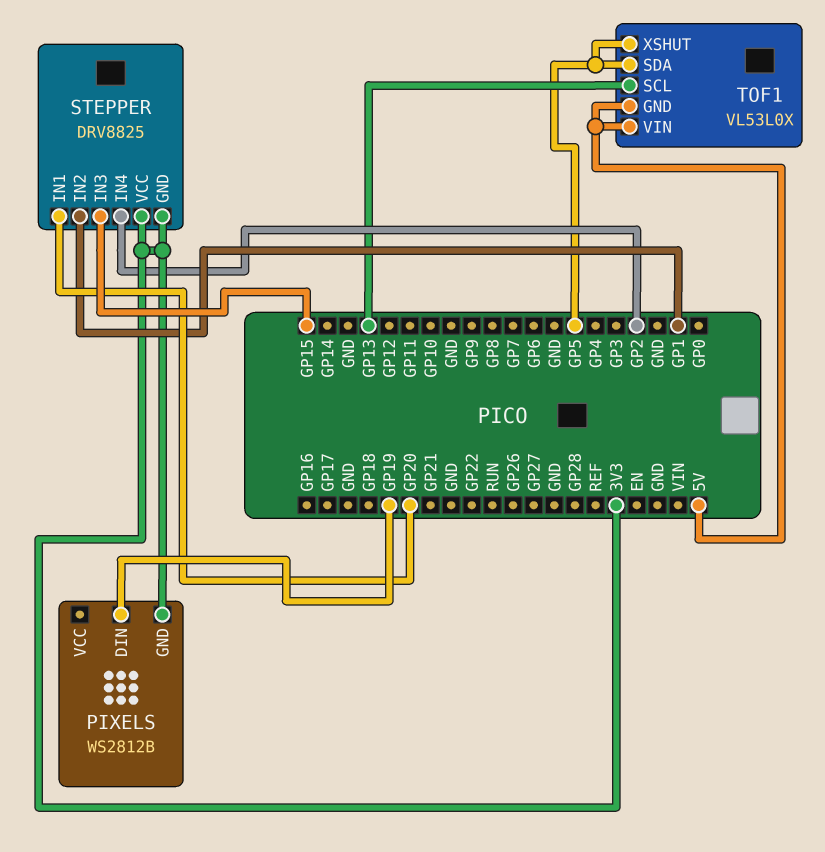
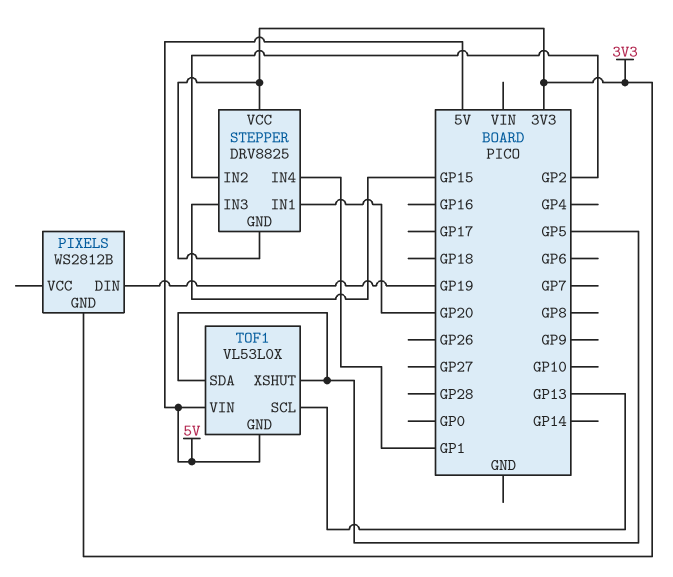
STEPPER pin IN2: GP1 -> GP2
STEPPER pin IN4: GP2 -> GP1

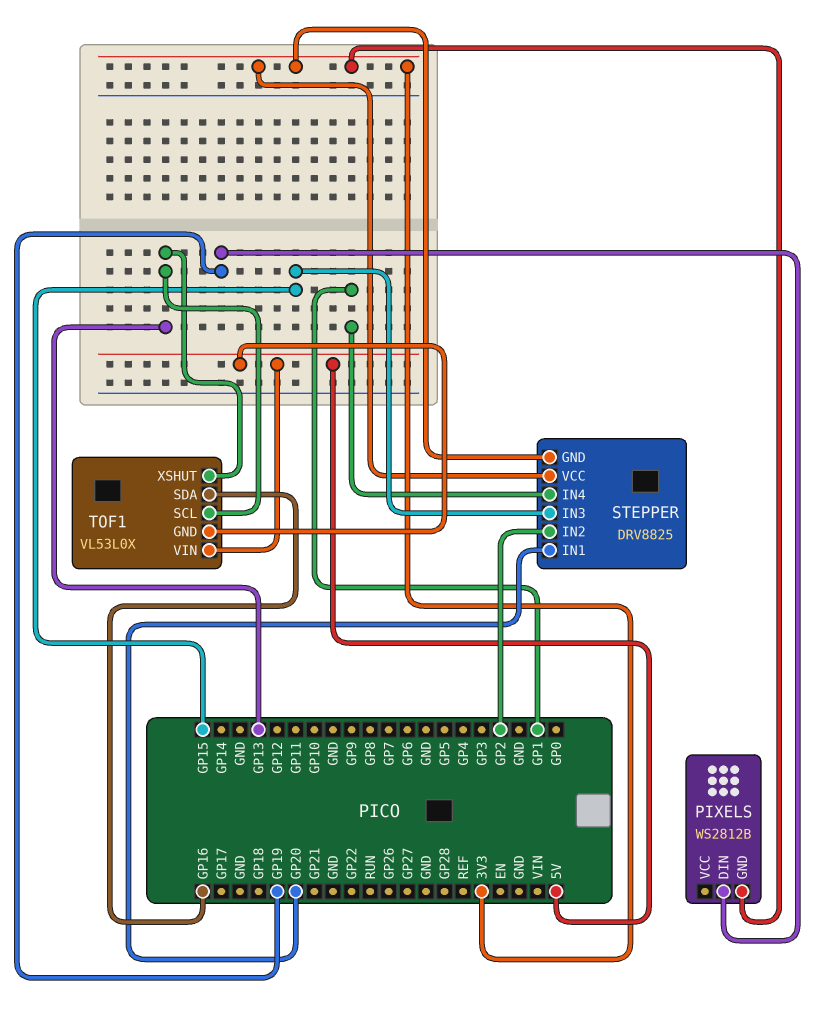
TOF1 pin SDA: GP5 -> GP16
TOF1 pin XSHUT: GP5 -> GP13

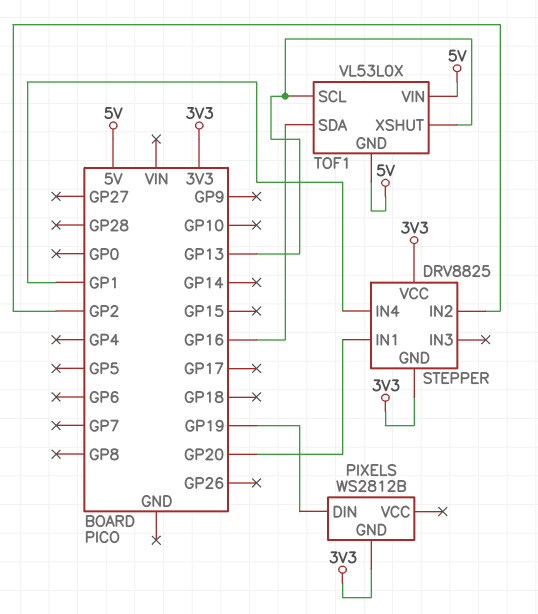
STEPPER pin IN3: GP15 -> none

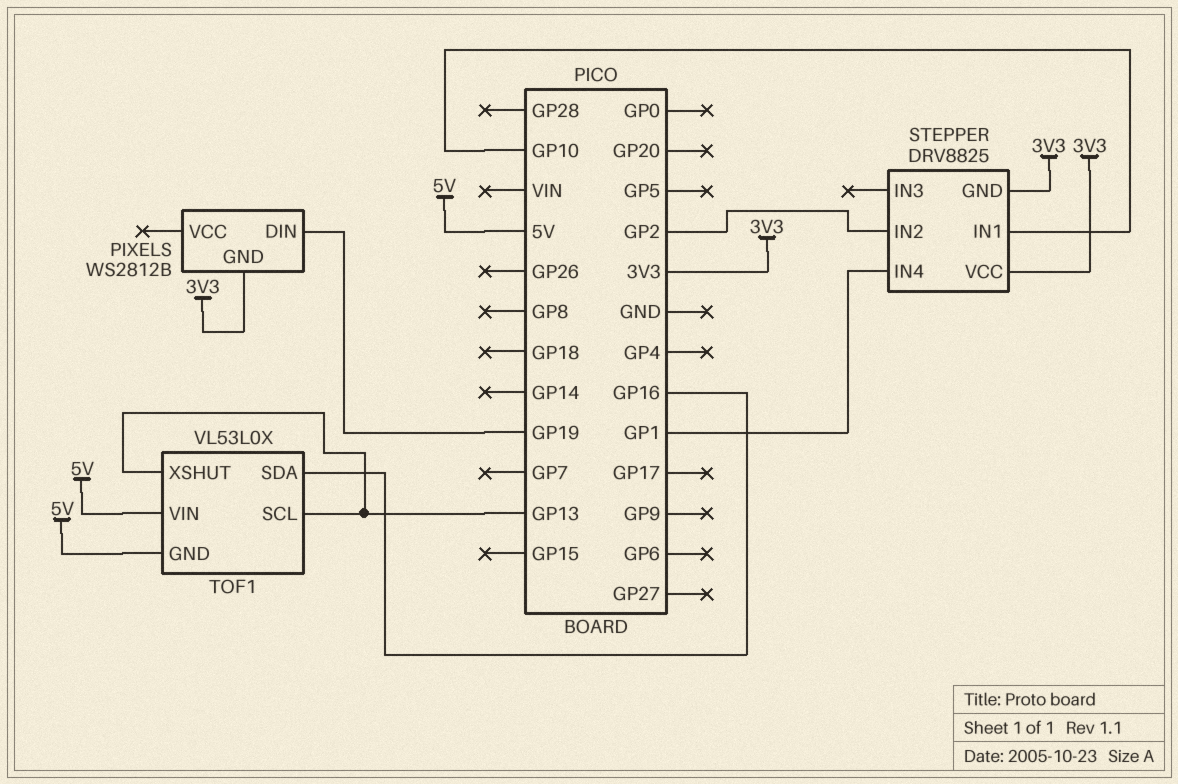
STEPPER pin IN1: GP20 -> GP10

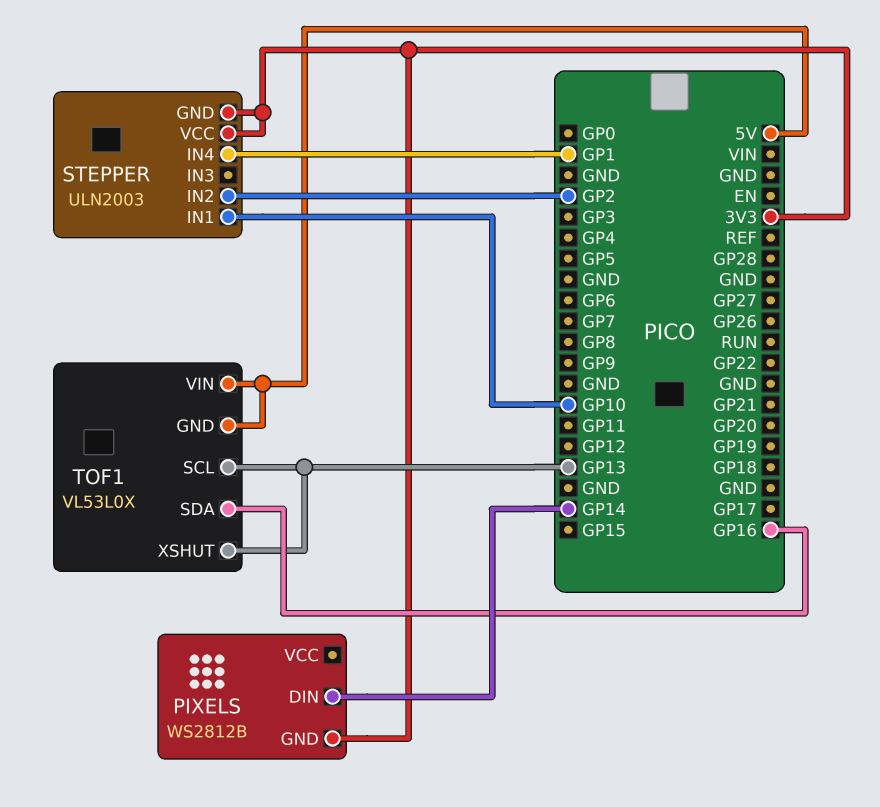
PIXELS pin DIN: GP19 -> GP14
STEPPER: DRV8825 -> ULN2003

